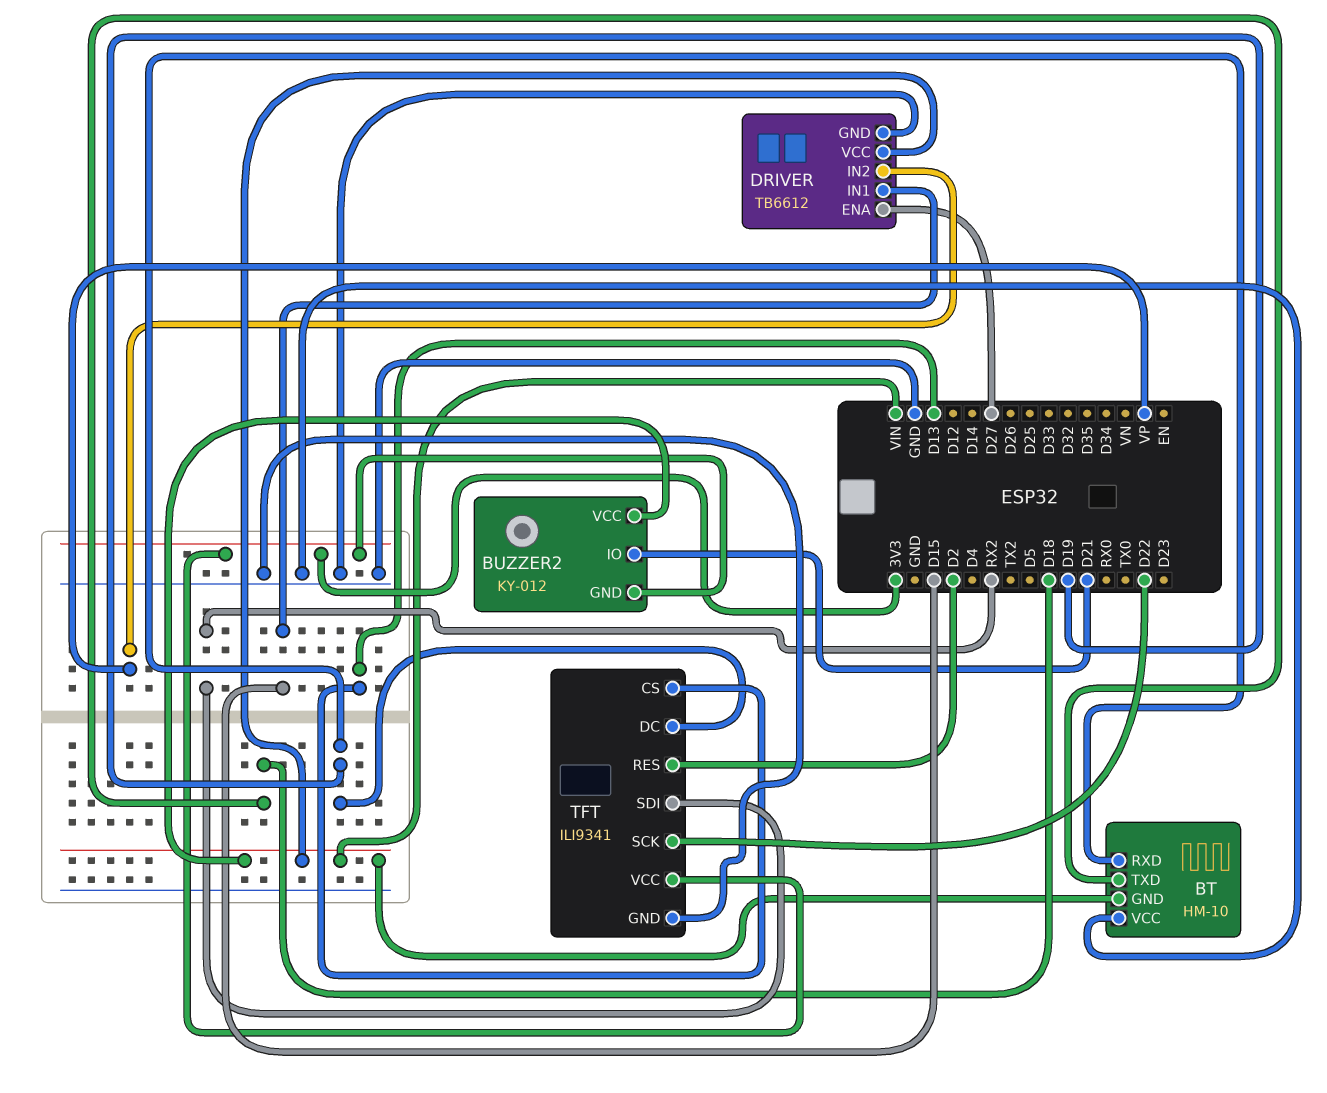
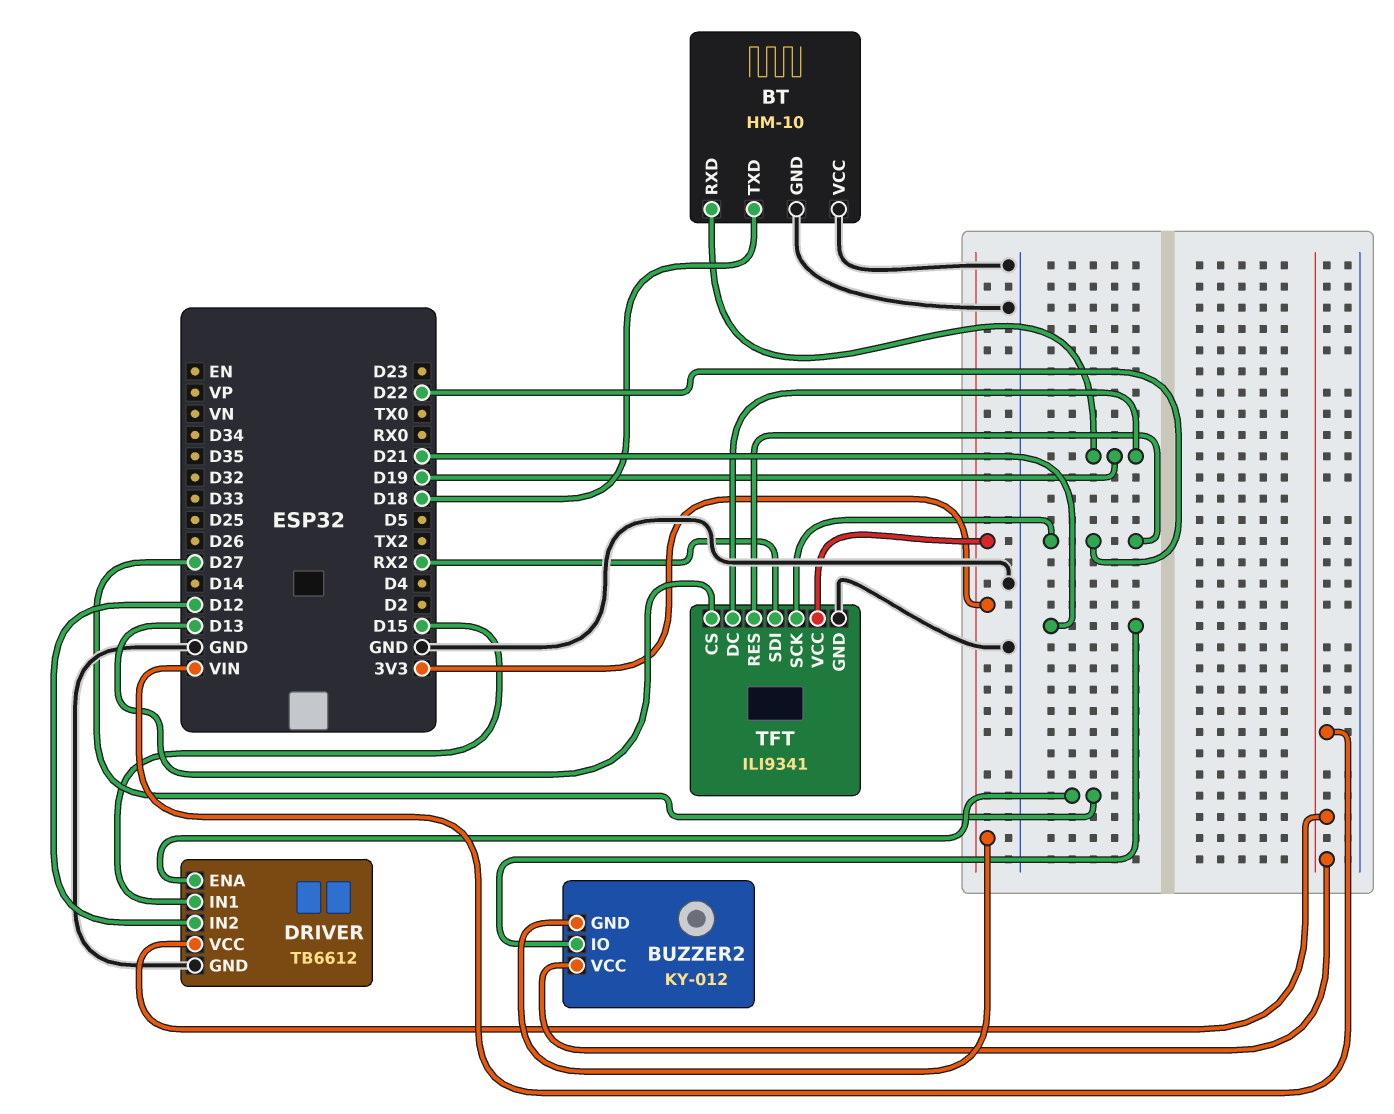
BT pin GND: VIN -> GND
DRIVER pin IN2: VP -> D12
TFT pin RES: D2 -> D22

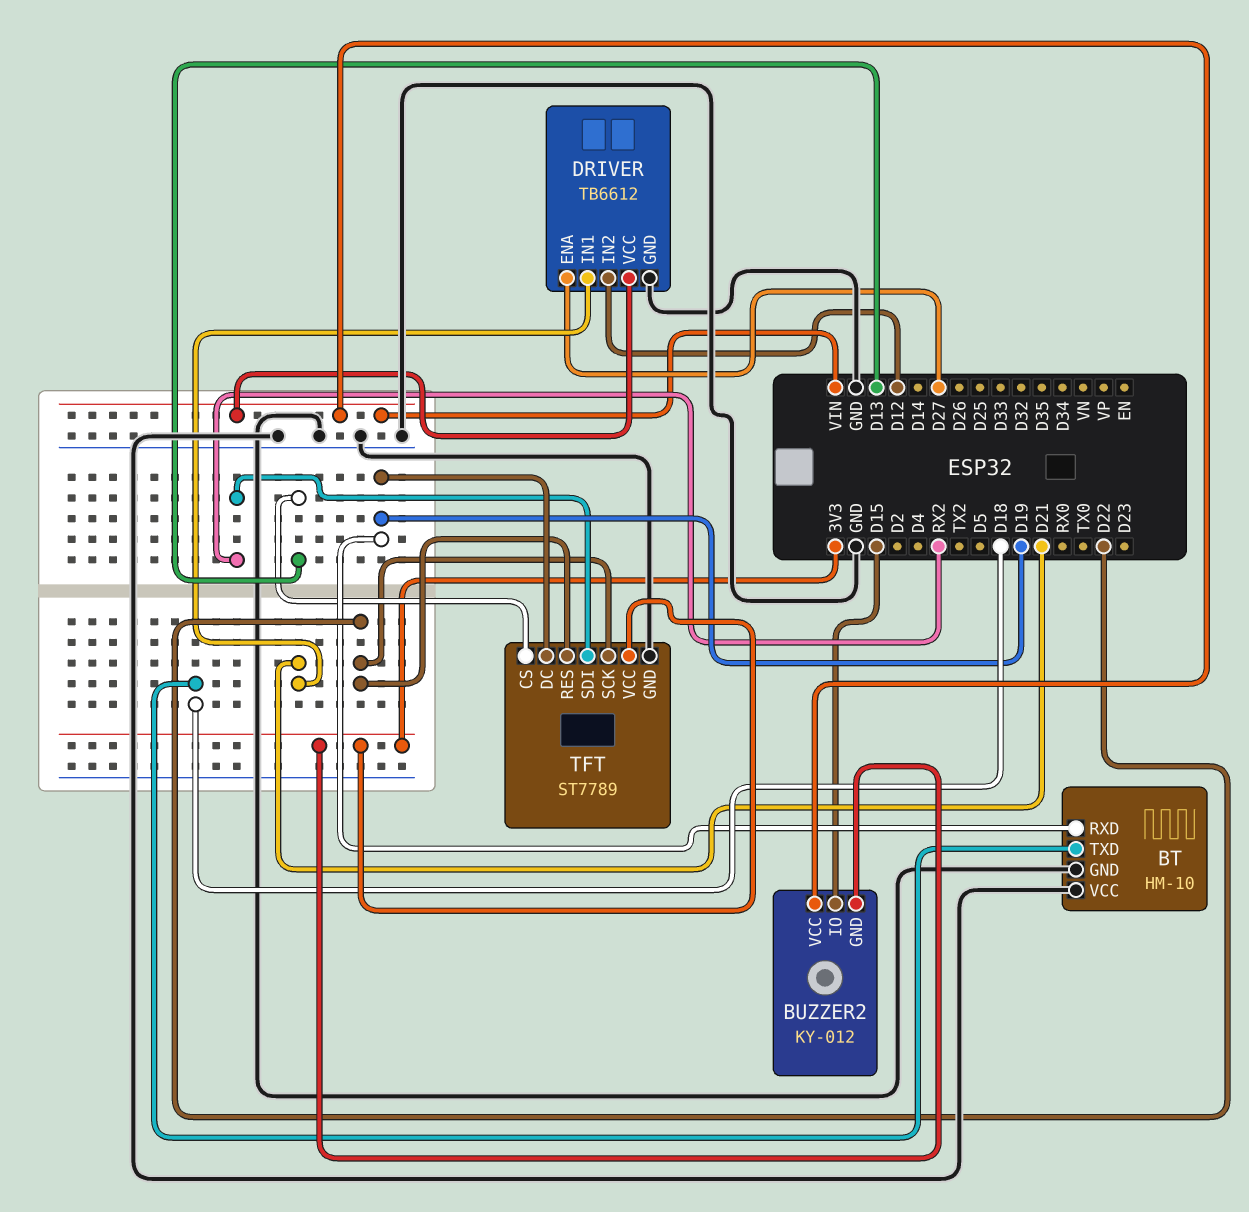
BUZZER2 pin IO: D21 -> D15
DRIVER pin IN1: D15 -> D21
TFT: ILI9341 -> ST7789

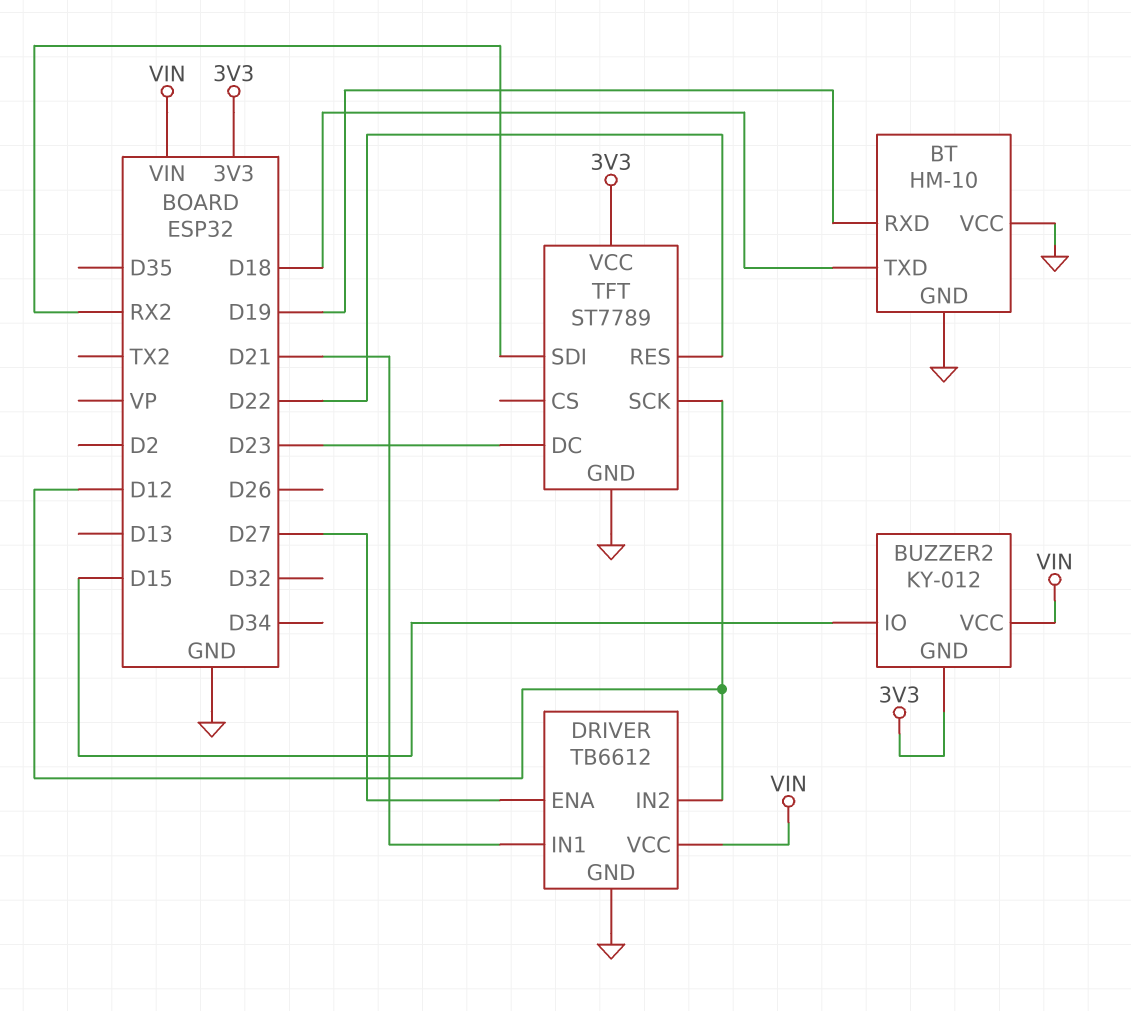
TFT pin CS: D13 -> none
TFT pin DC: D19 -> D23
TFT pin SCK: D22 -> D12

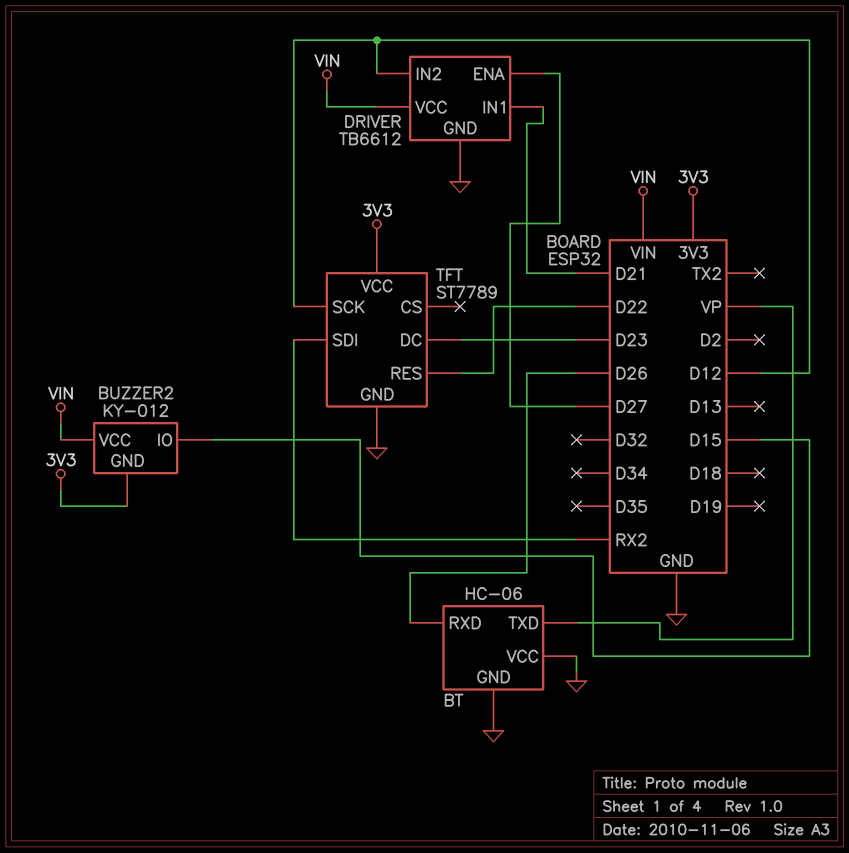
BT: HM-10 -> HC-06
BT pin RXD: D19 -> D26
BT pin TXD: D18 -> VP

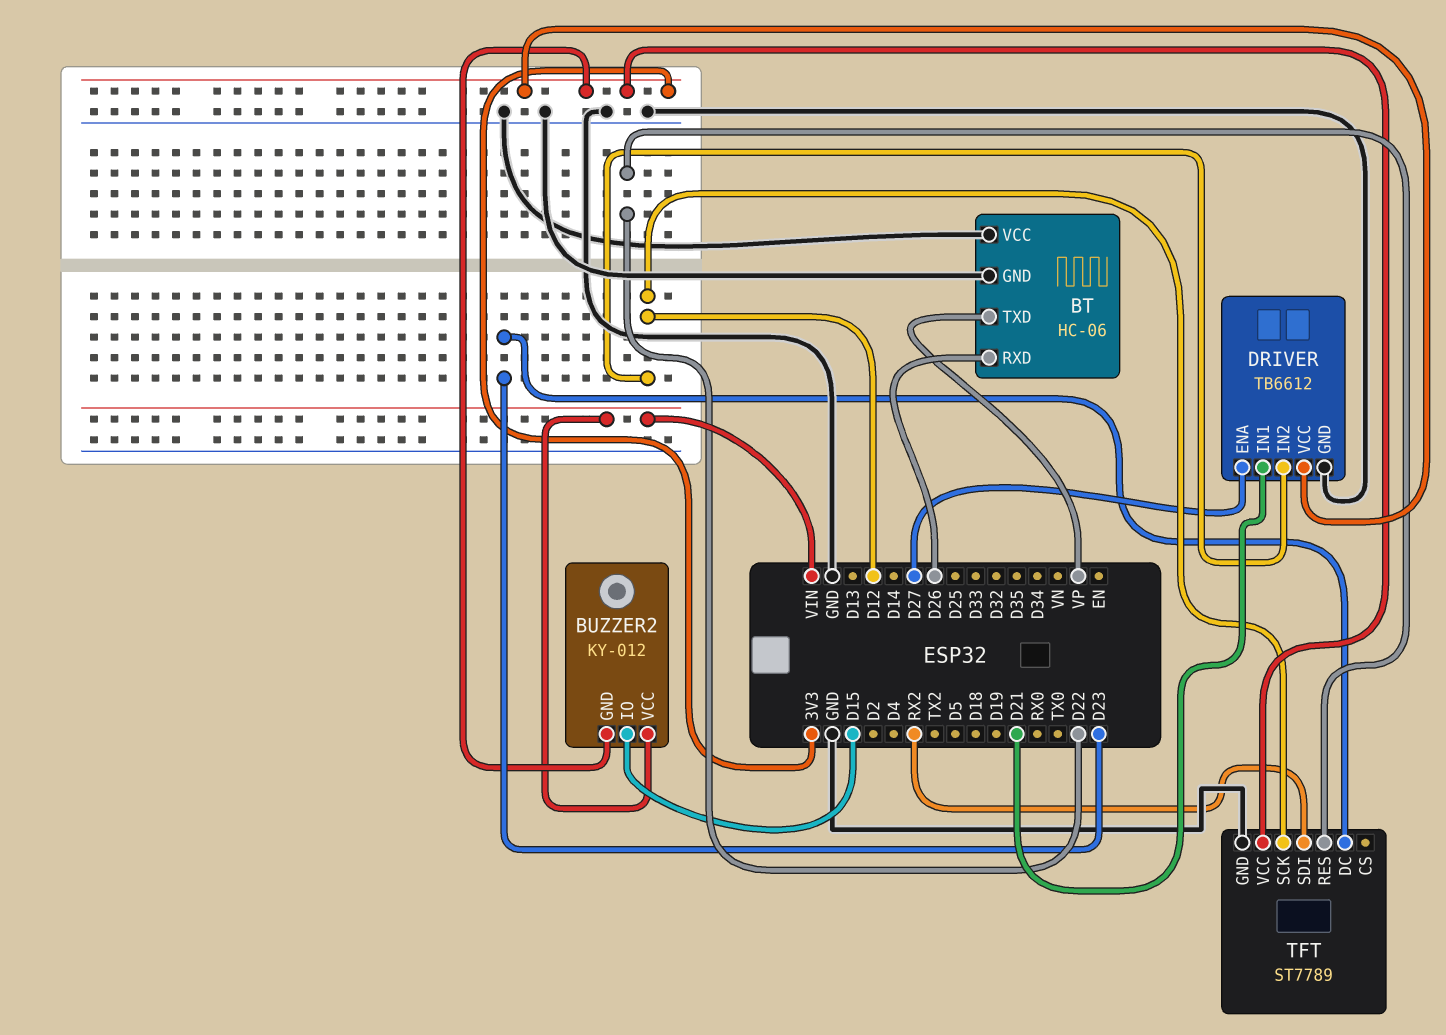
DRIVER pin VCC: VIN -> 3V3

